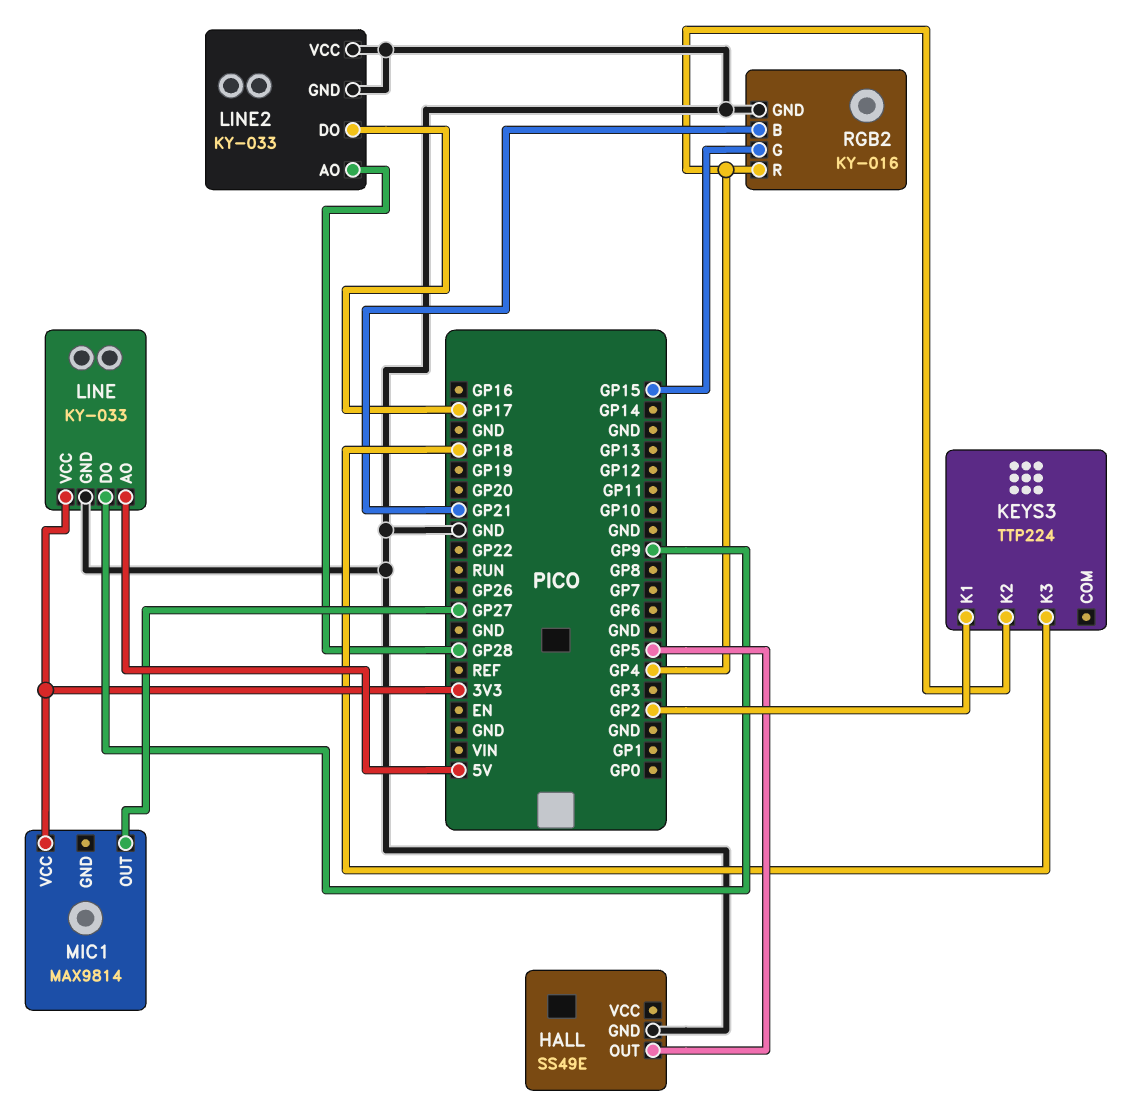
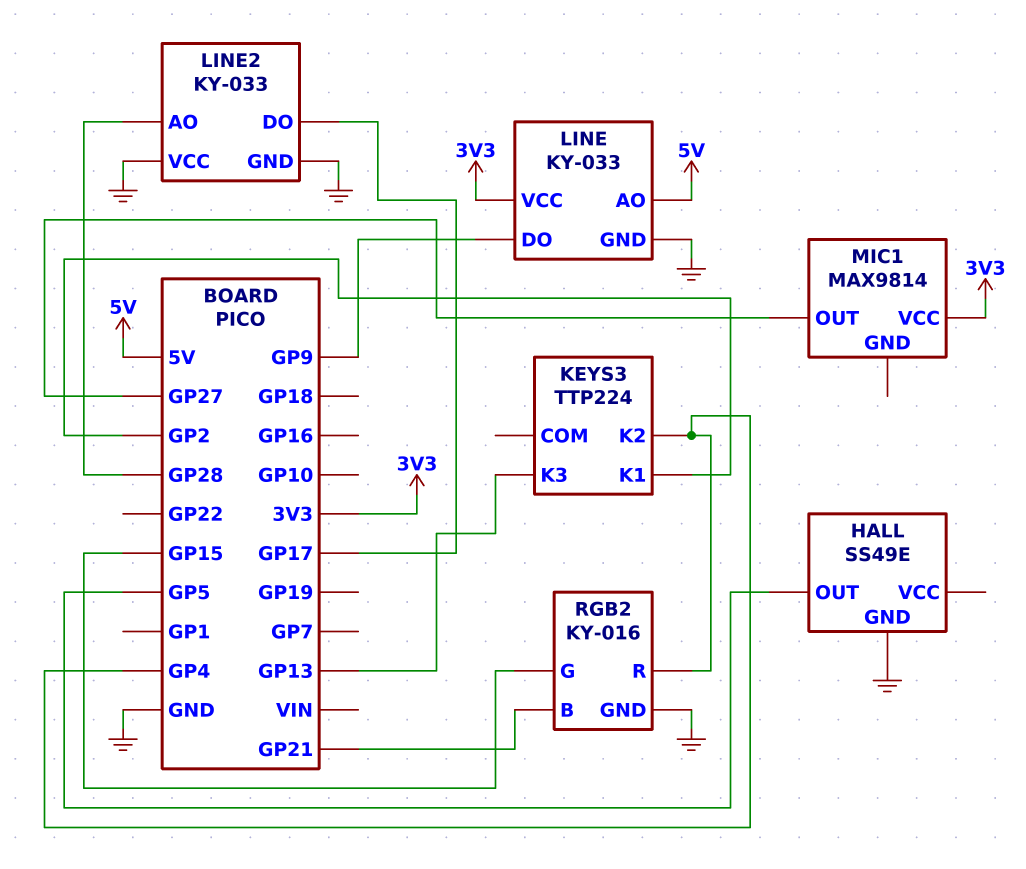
KEYS3 pin K3: GP18 -> GP13

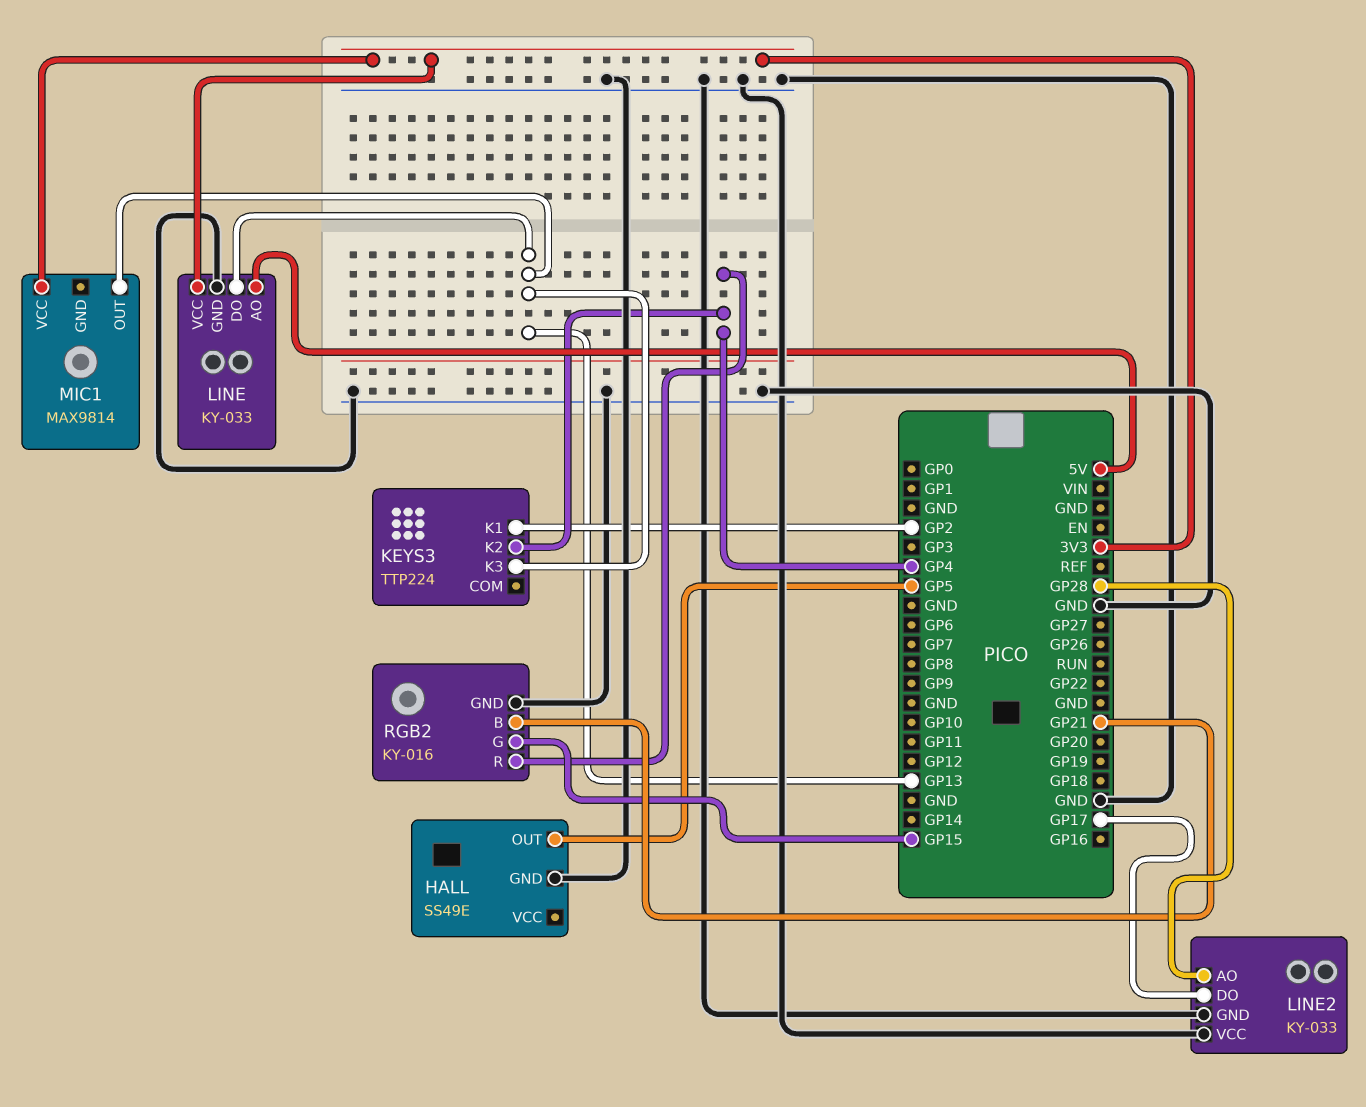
LINE pin DO: GP9 -> GP13
MIC1 pin OUT: GP27 -> GP13

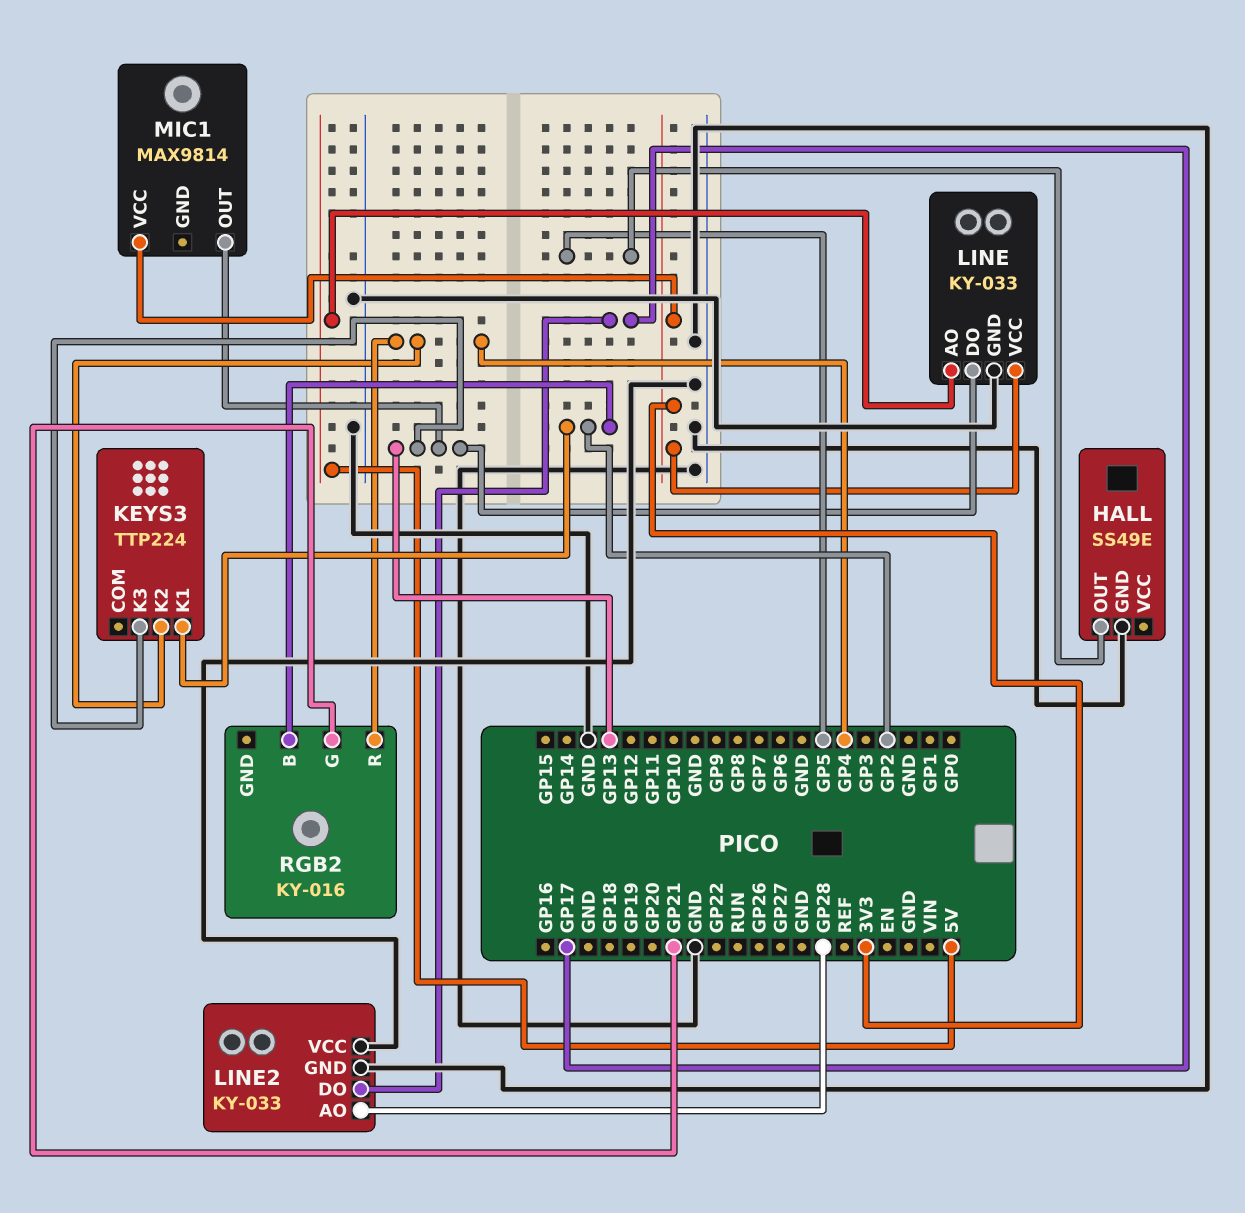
RGB2 pin B: GP21 -> GP2
RGB2 pin G: GP15 -> GP21
RGB2 pin GND: GND -> none

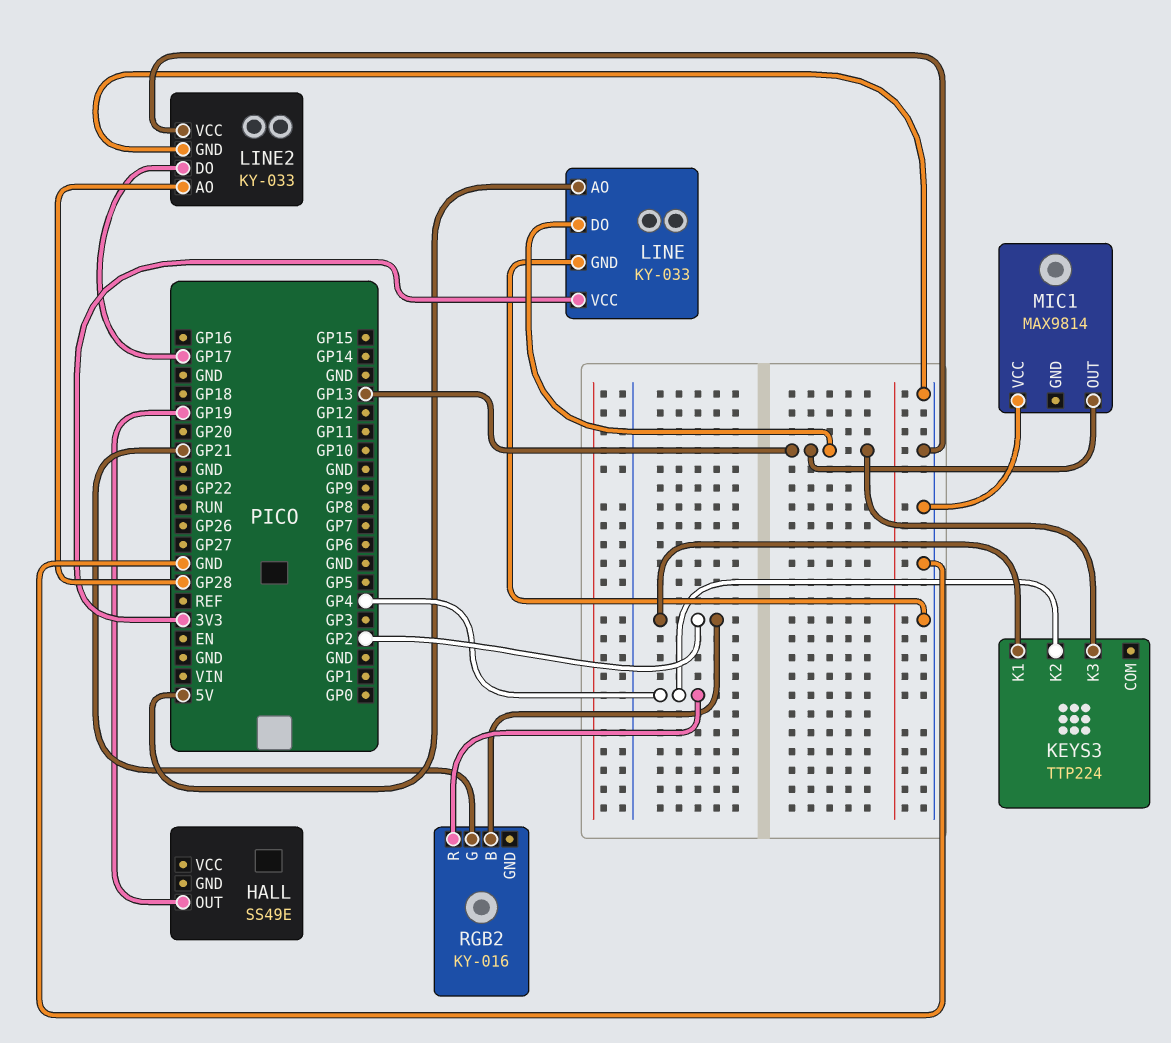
HALL pin GND: GND -> none
HALL pin OUT: GP5 -> GP19
MIC1 pin VCC: 3V3 -> GND

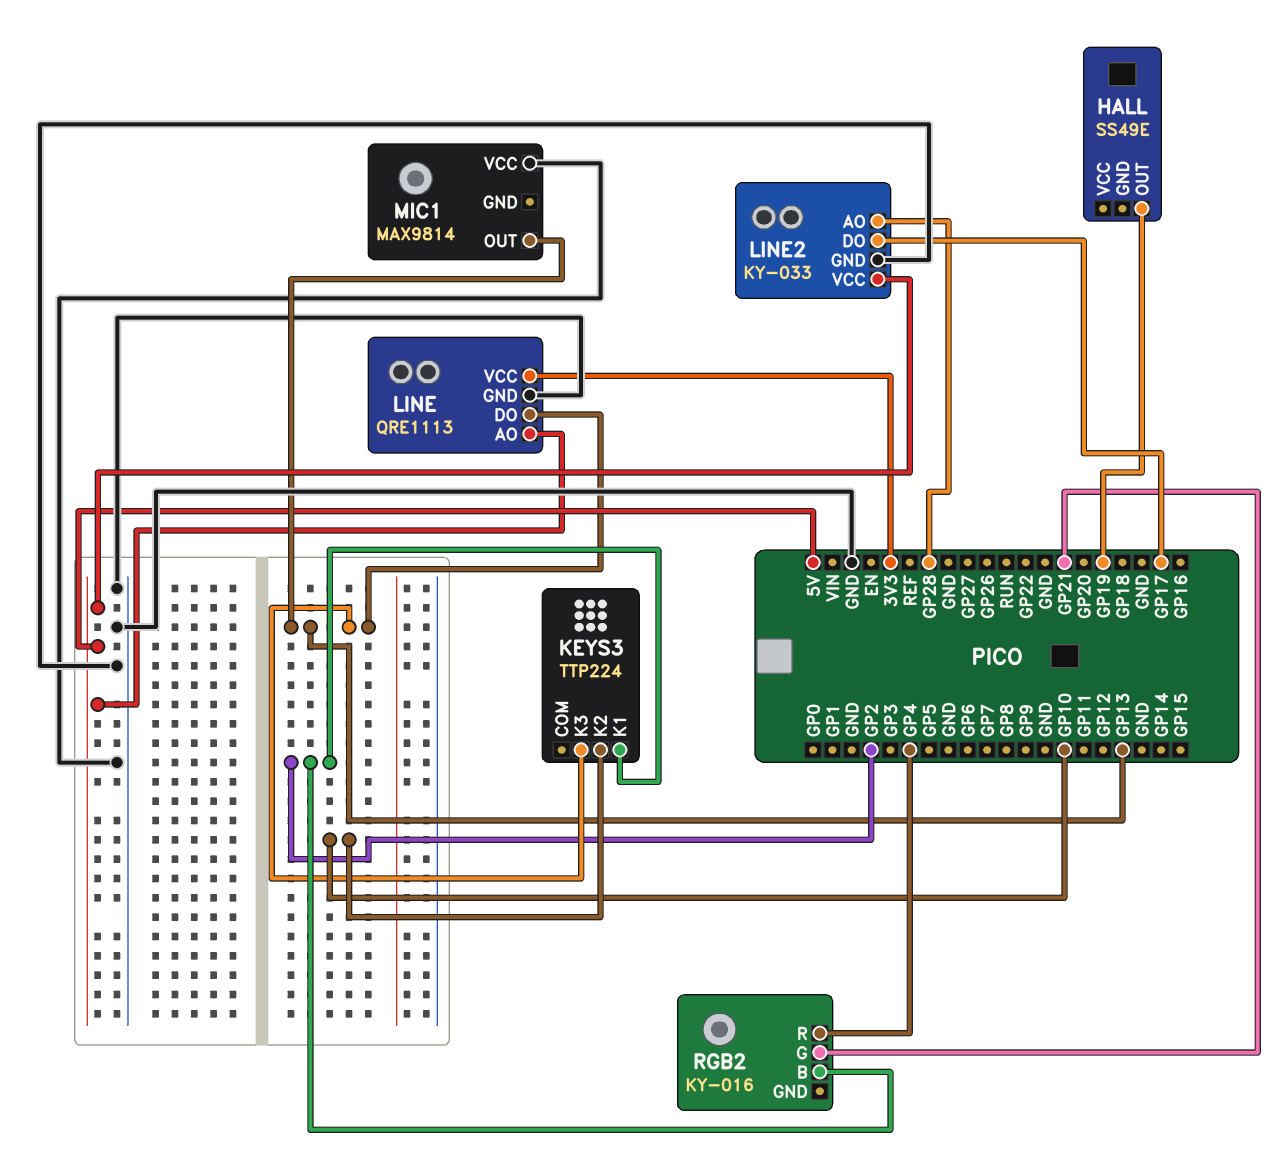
KEYS3 pin K2: GP4 -> GP10
LINE: KY-033 -> QRE1113
LINE2 pin VCC: GND -> 5V

